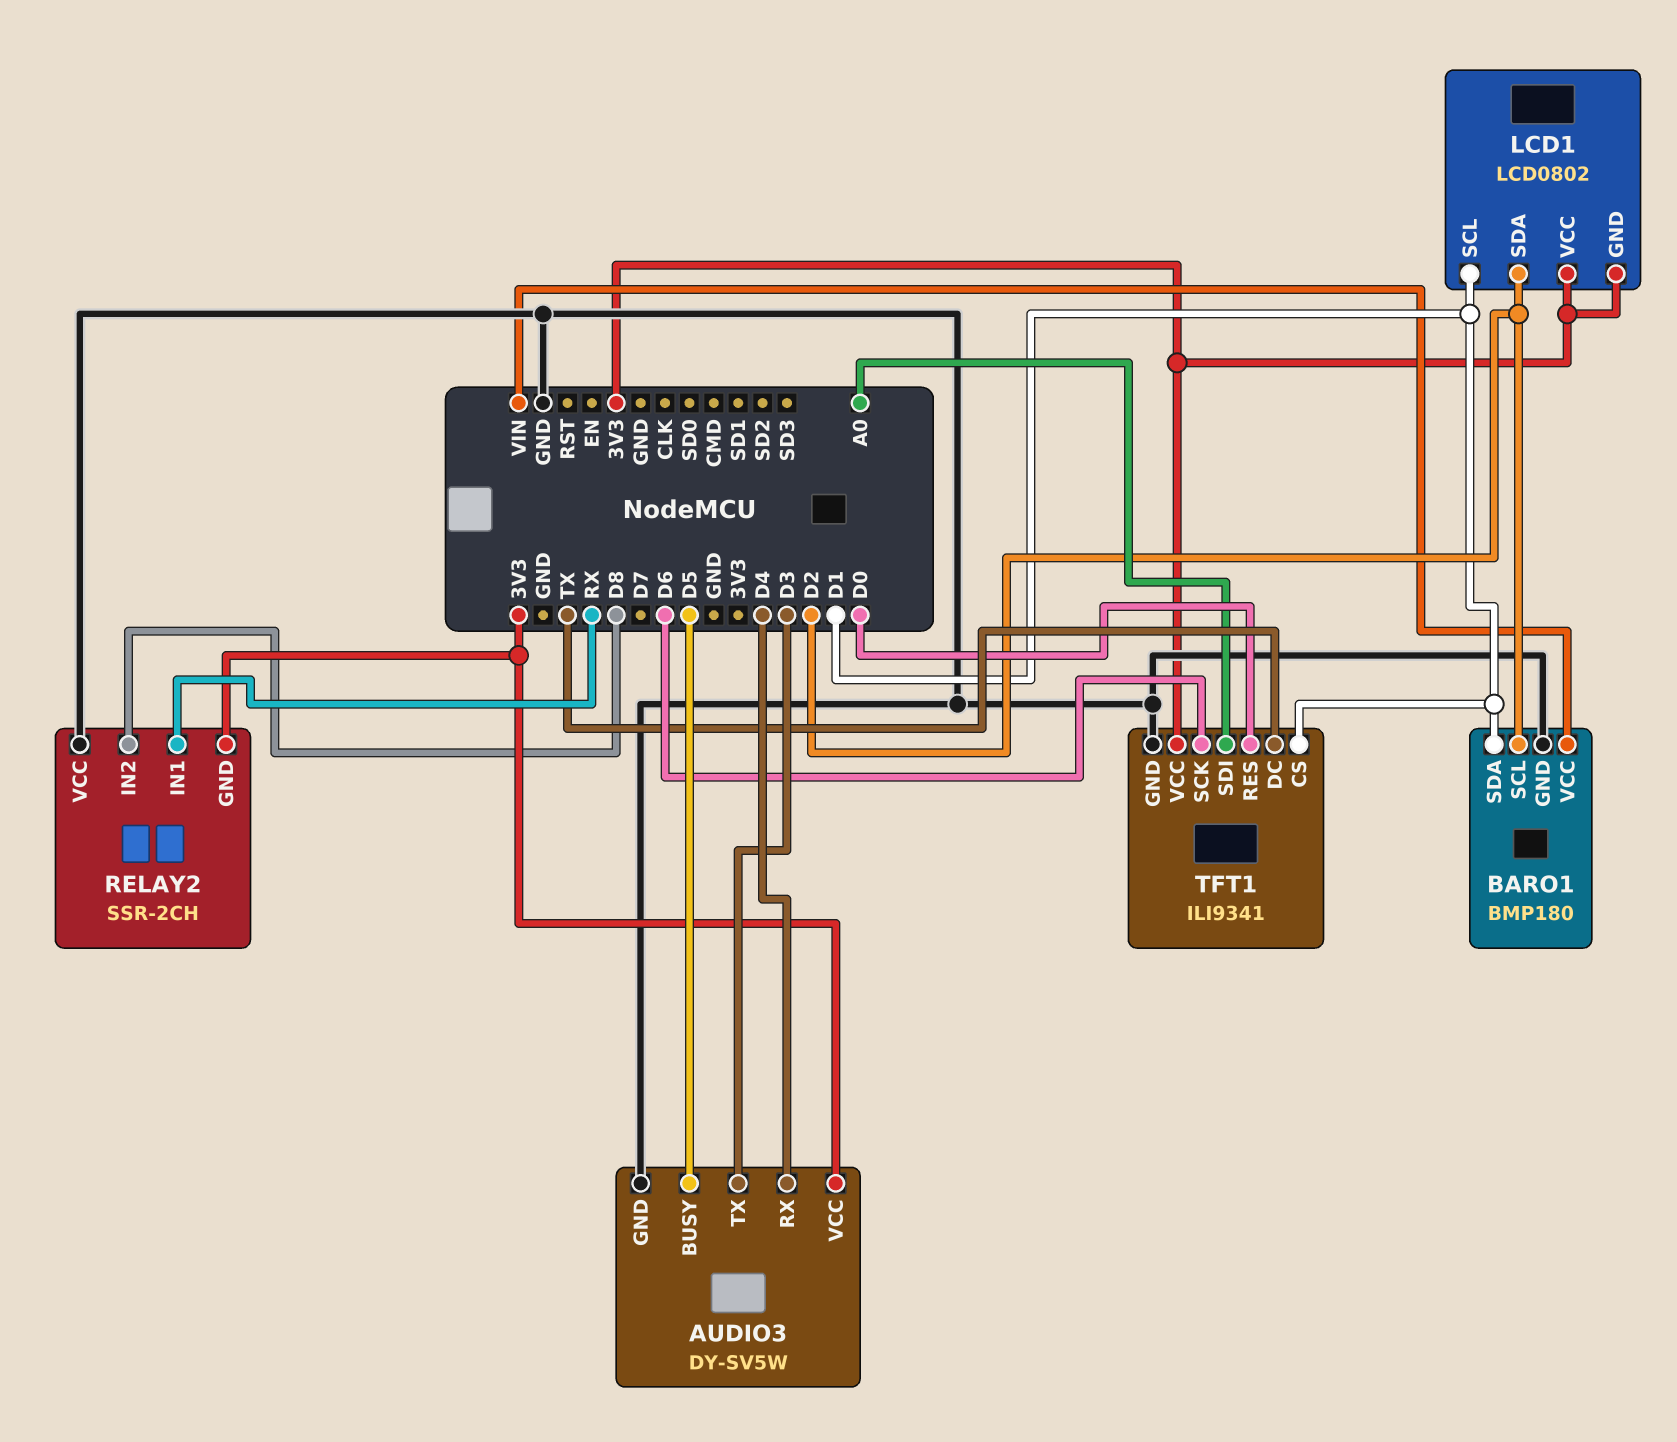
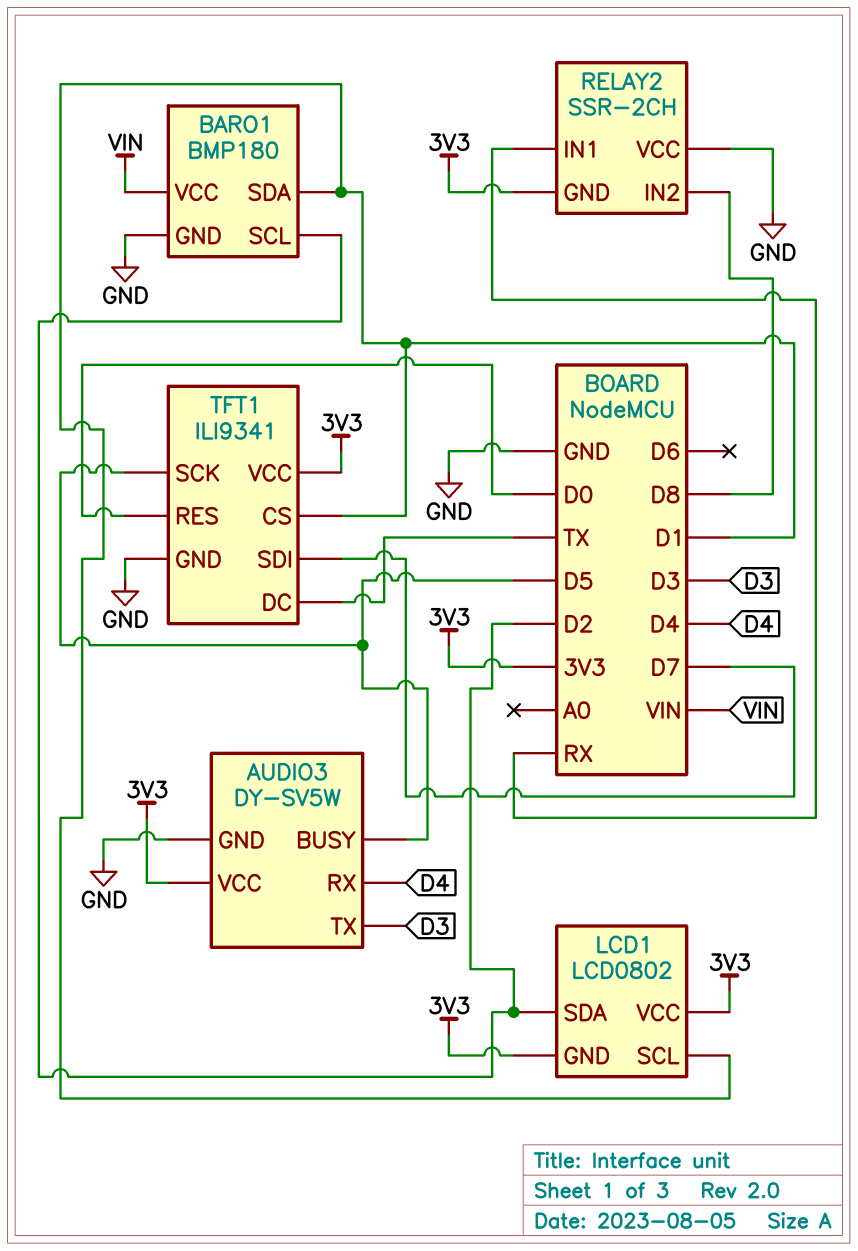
TFT1 pin SCK: D6 -> D5
TFT1 pin SDI: A0 -> D7

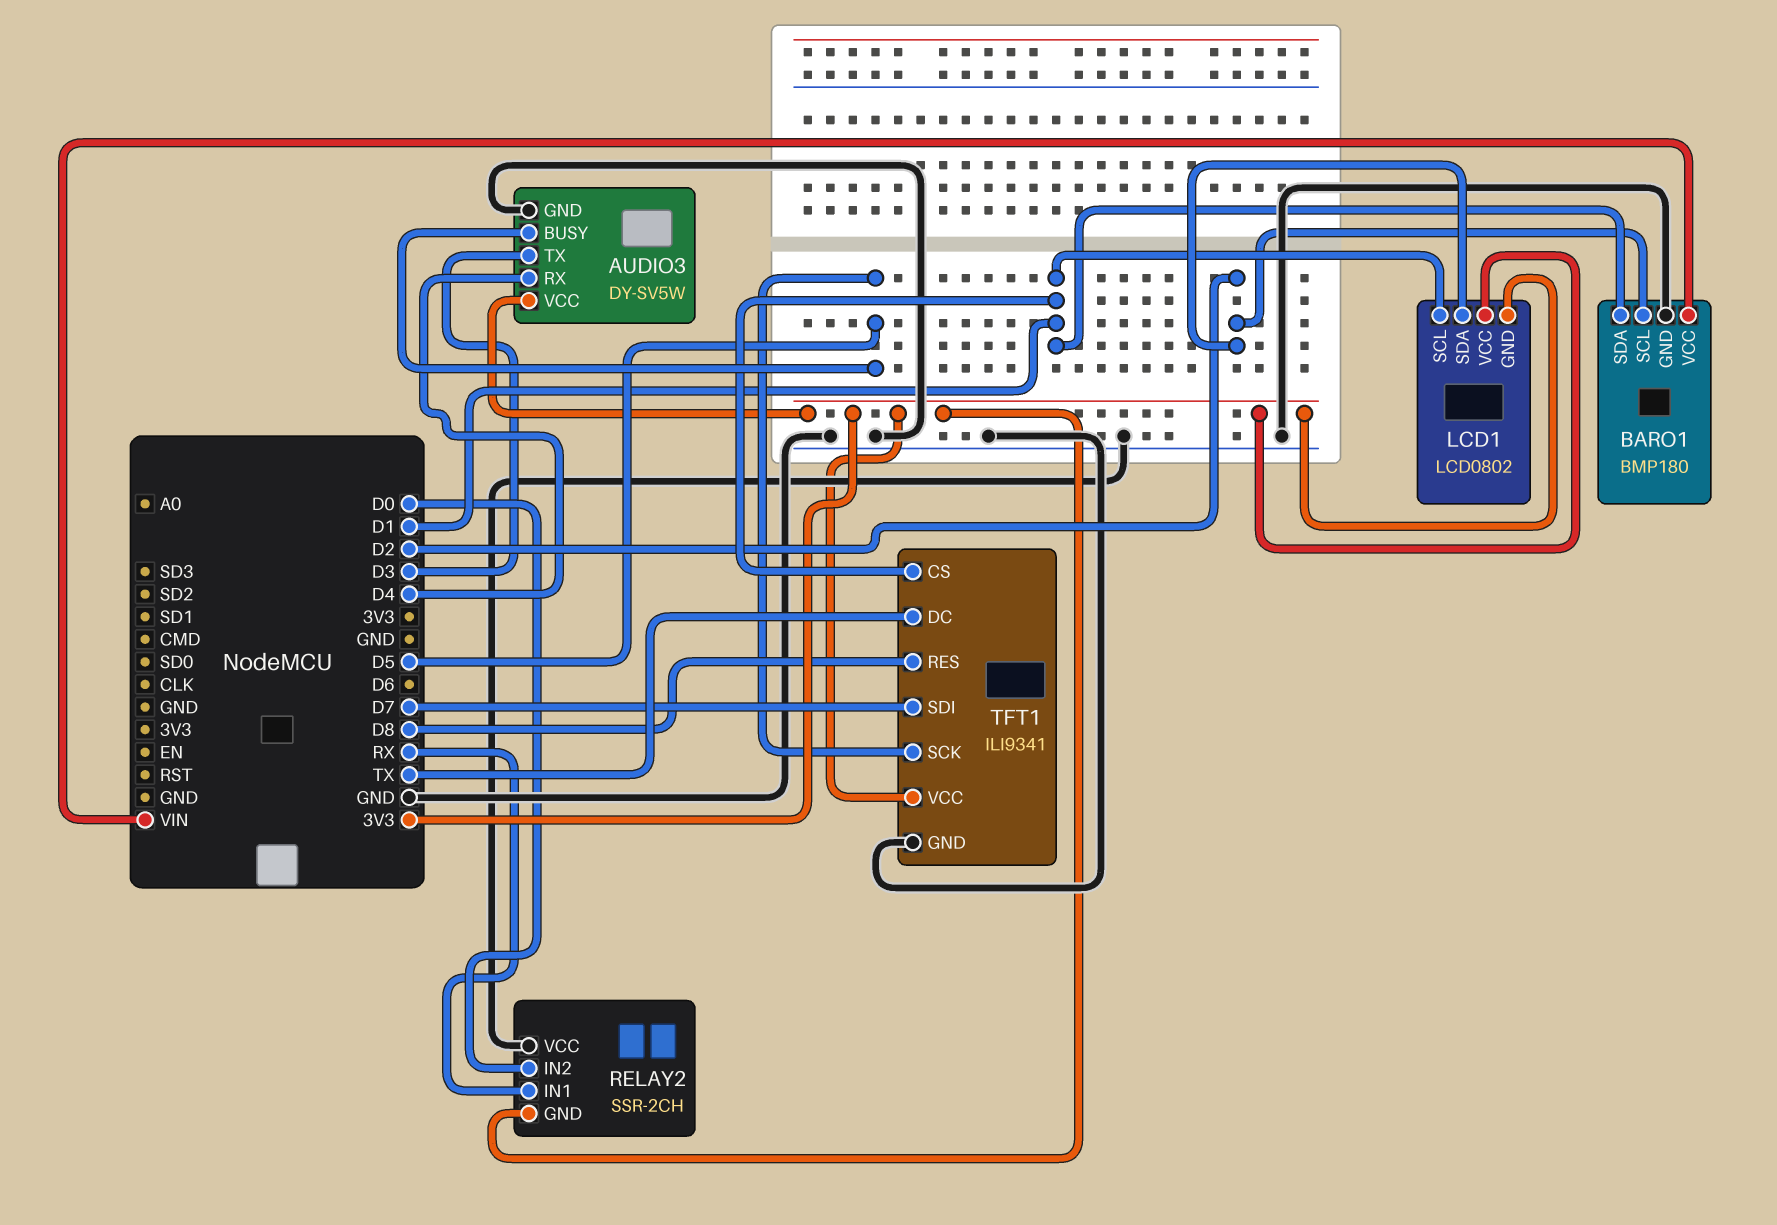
RELAY2 pin IN2: D8 -> D0
TFT1 pin RES: D0 -> D8

